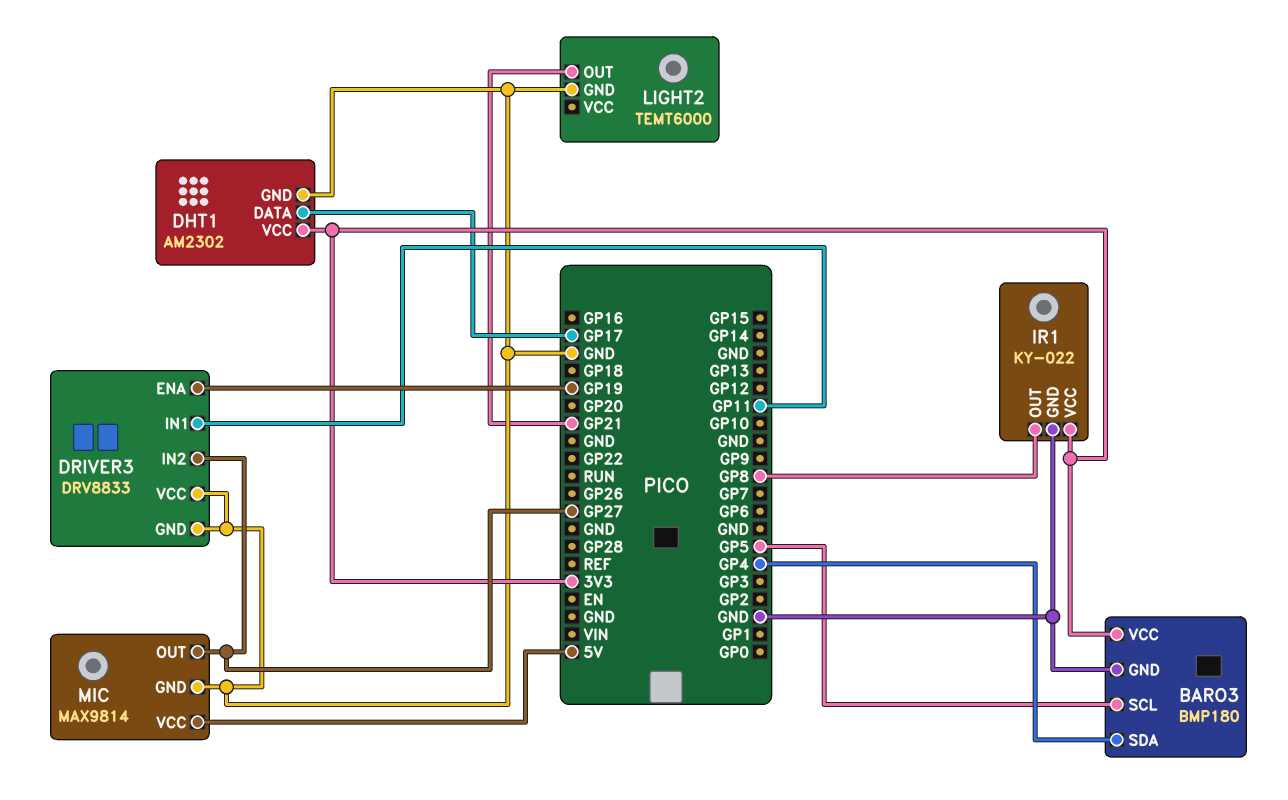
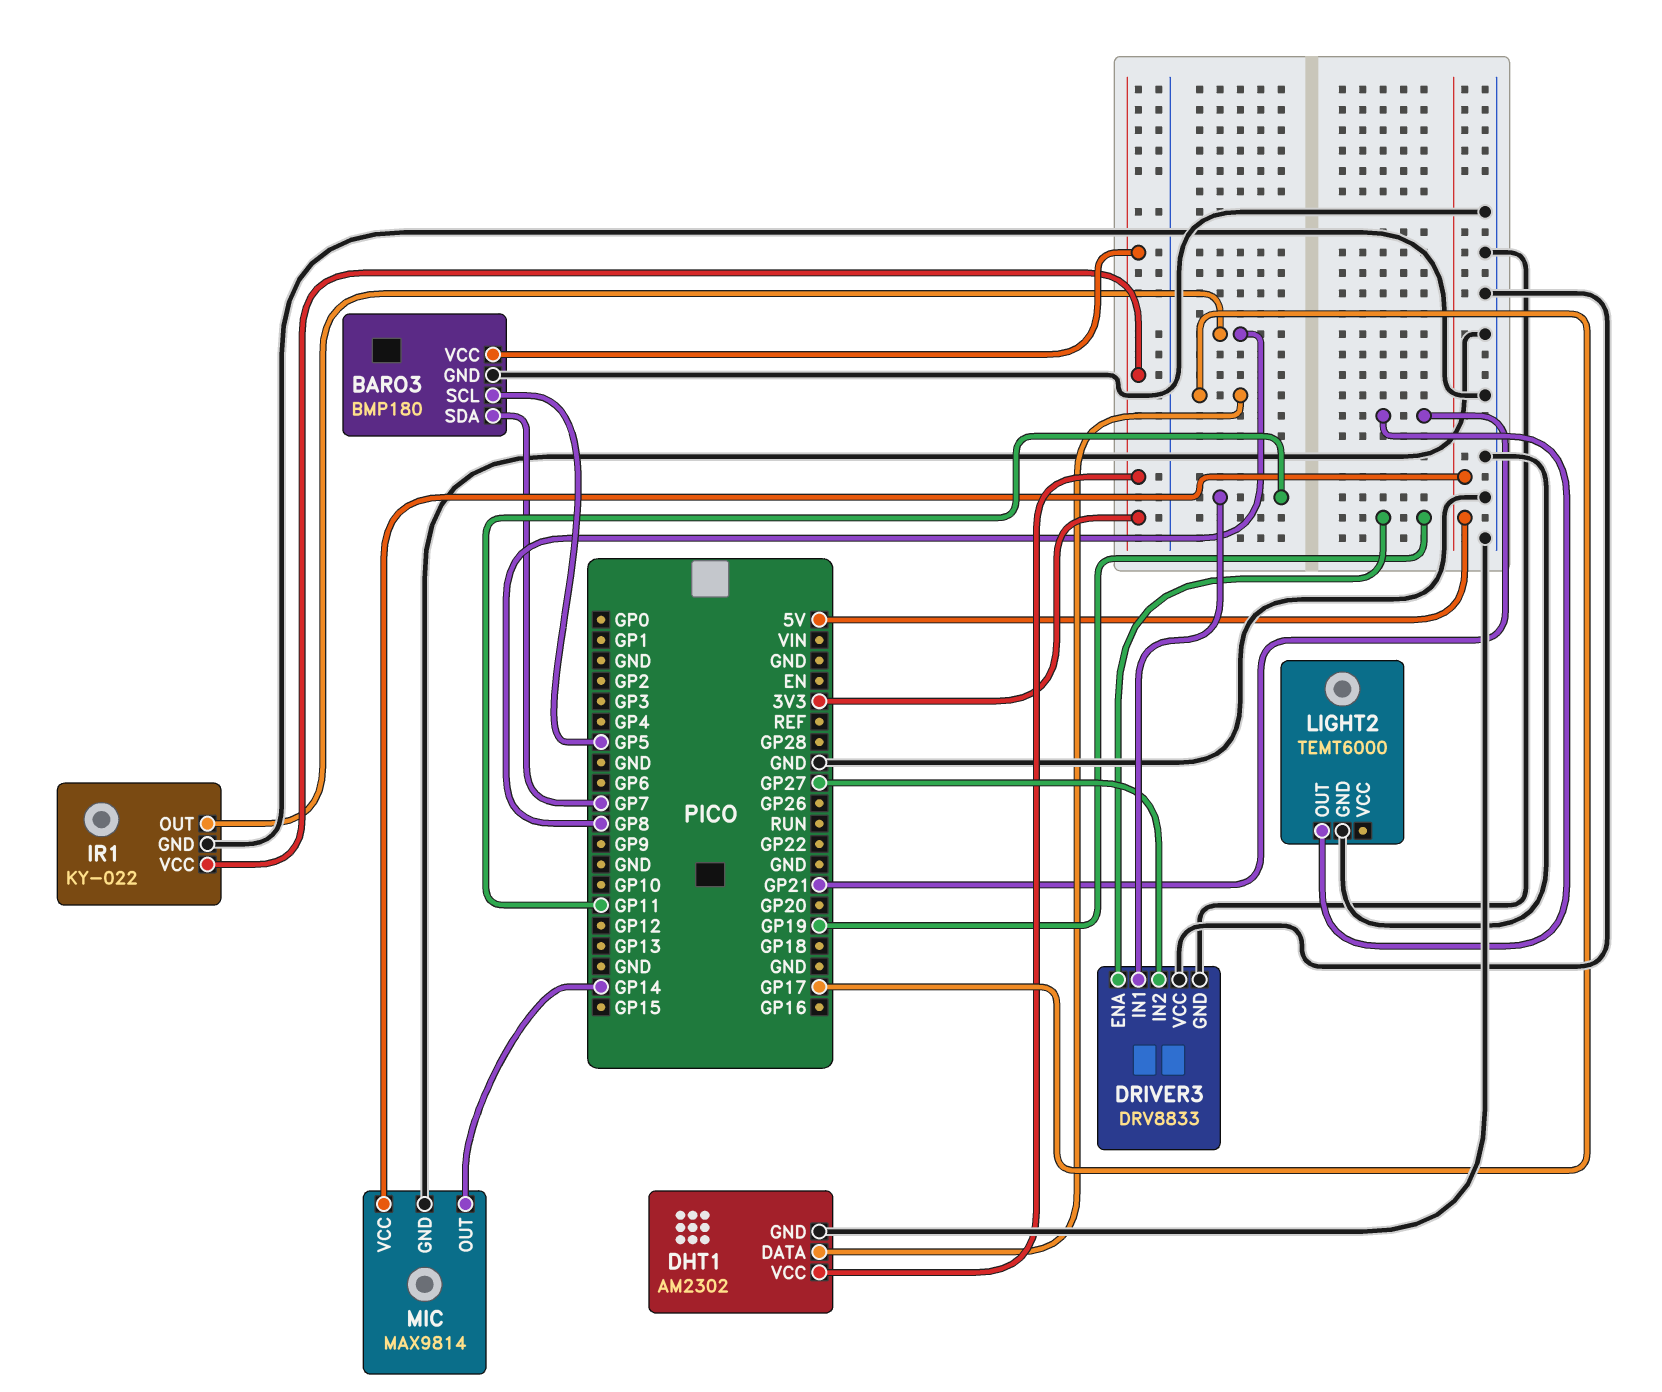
BARO3 pin SDA: GP4 -> GP7
MIC pin OUT: GP27 -> GP14

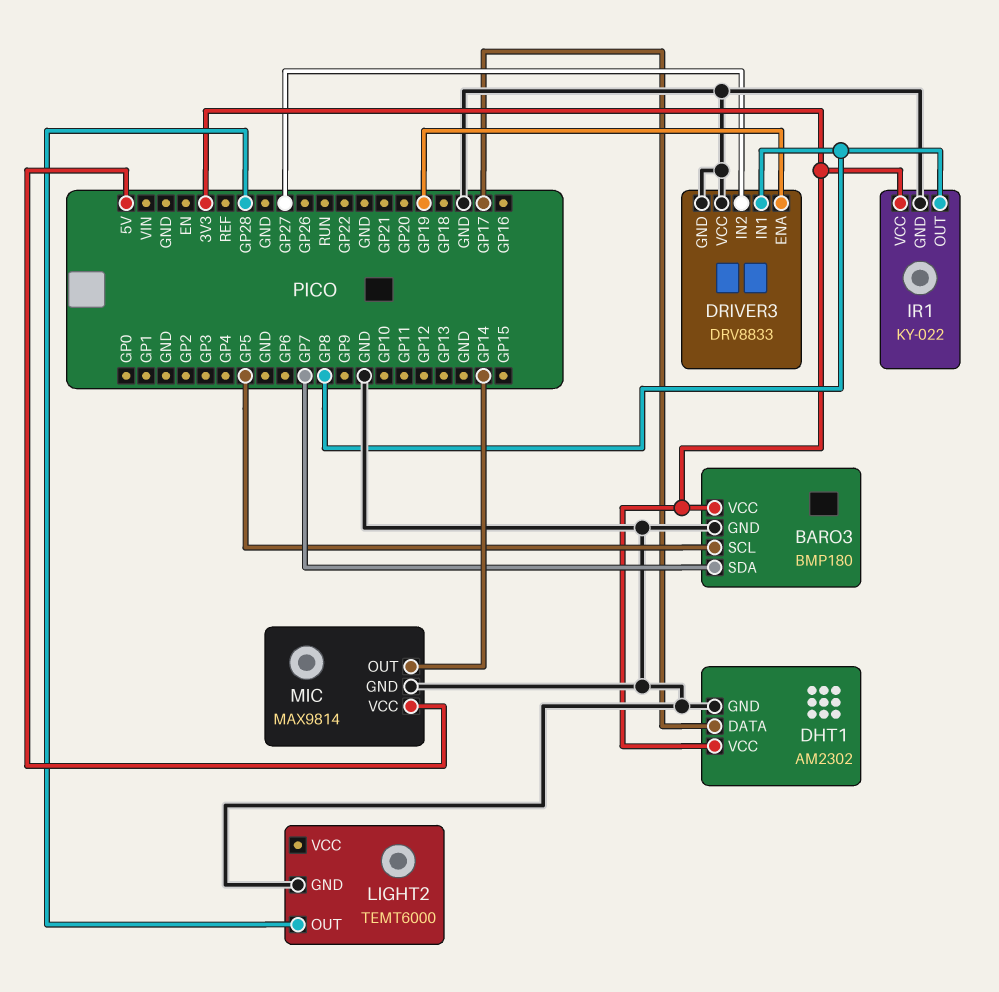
DRIVER3 pin IN1: GP11 -> GP8
LIGHT2 pin OUT: GP21 -> GP28

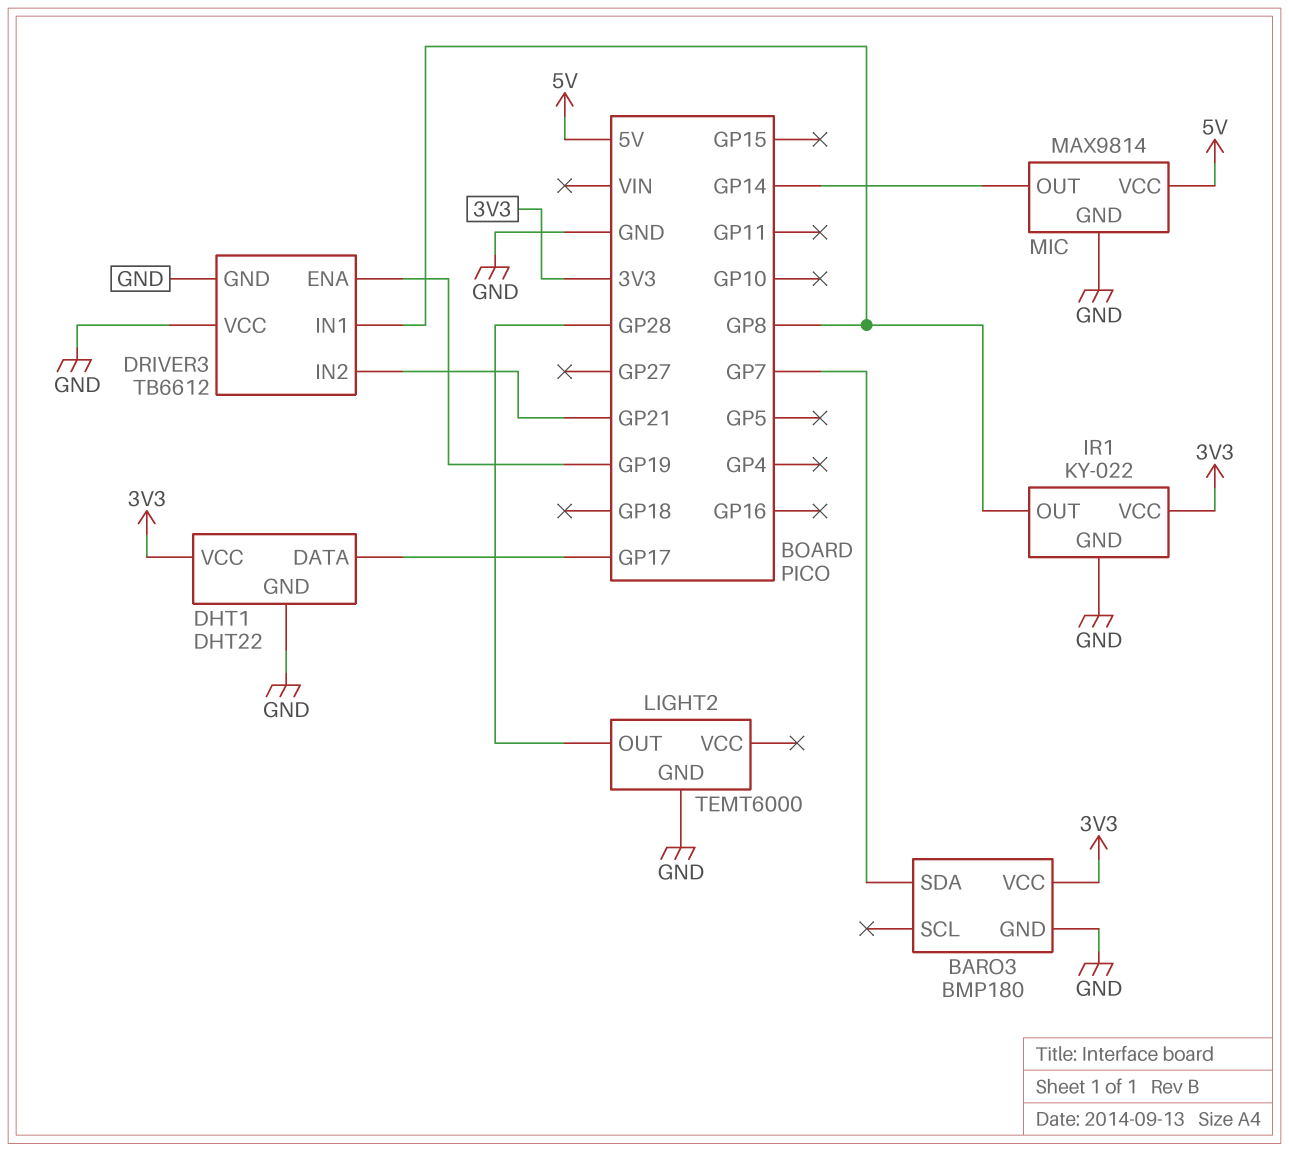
BARO3 pin SCL: GP5 -> none
DHT1: AM2302 -> DHT22
DRIVER3: DRV8833 -> TB6612
DRIVER3 pin IN2: GP27 -> GP21

